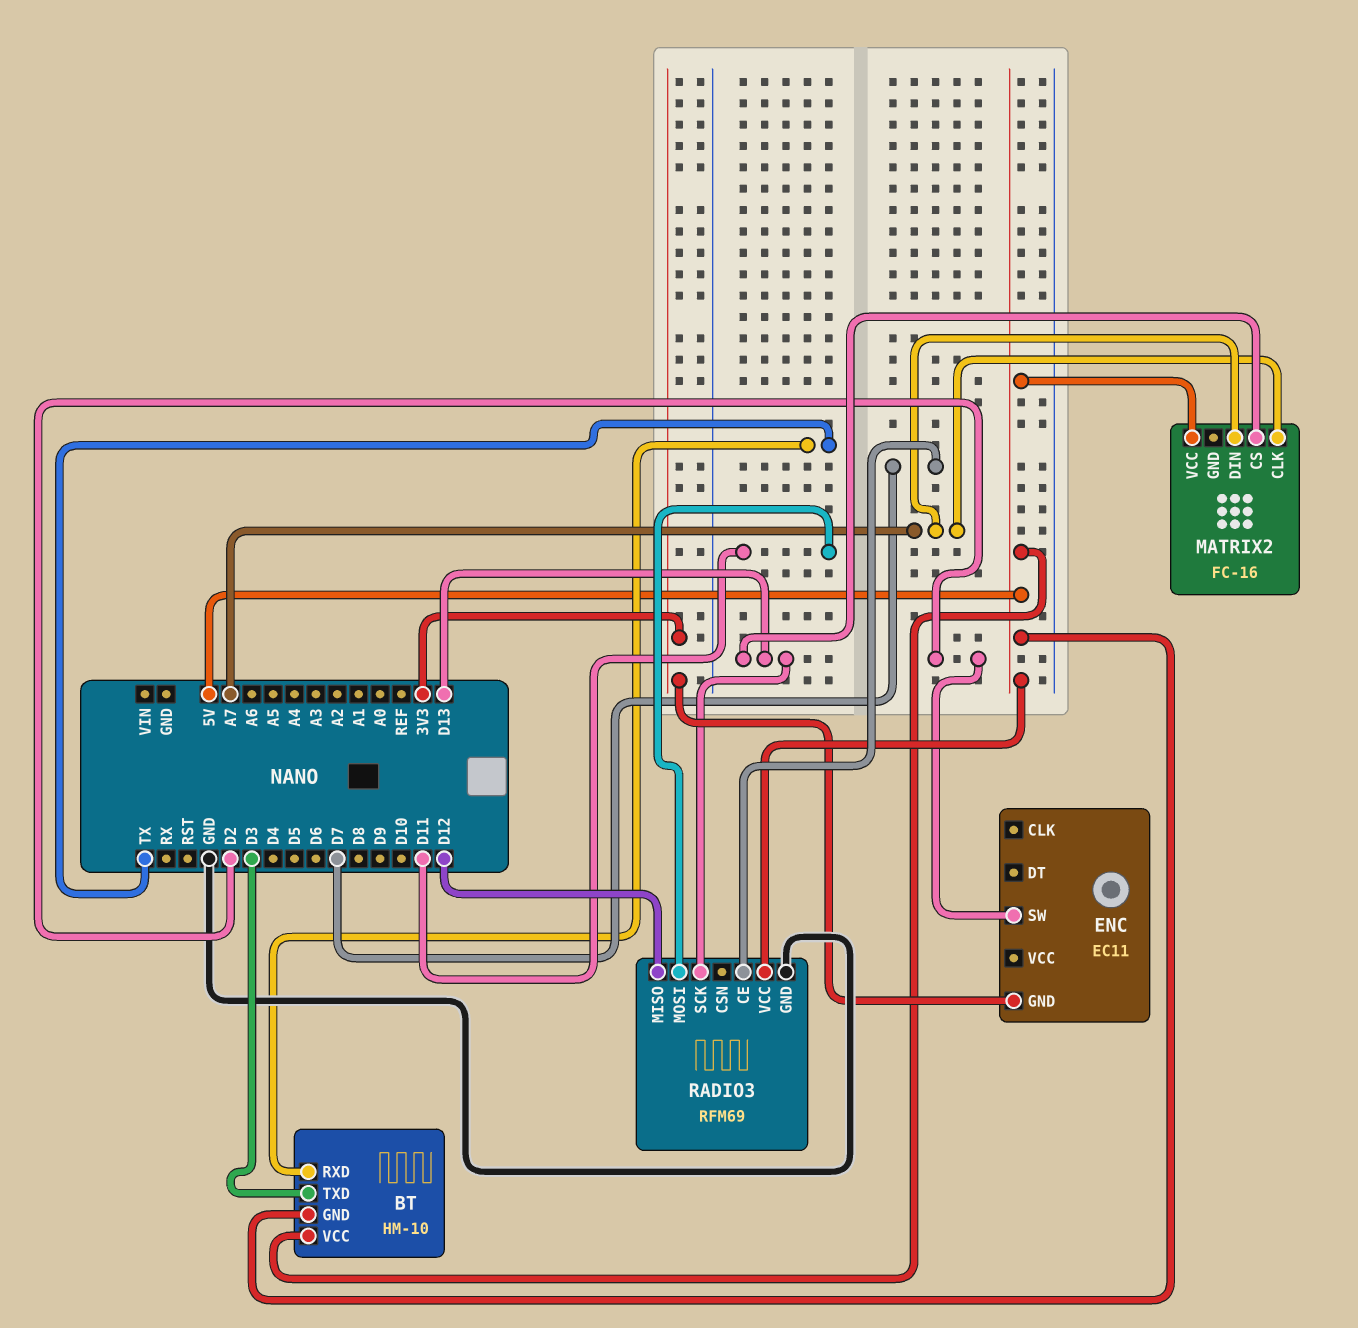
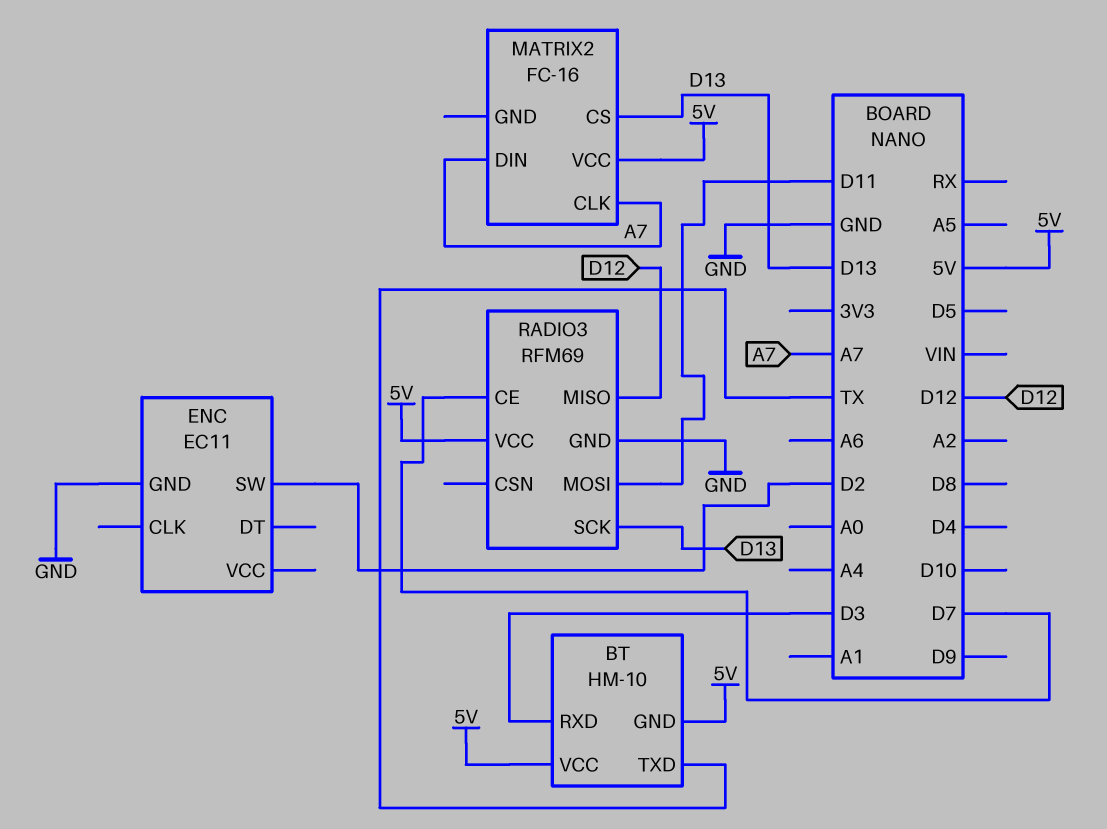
BT pin RXD: TX -> D3
BT pin TXD: D3 -> TX
ENC pin GND: 3V3 -> GND

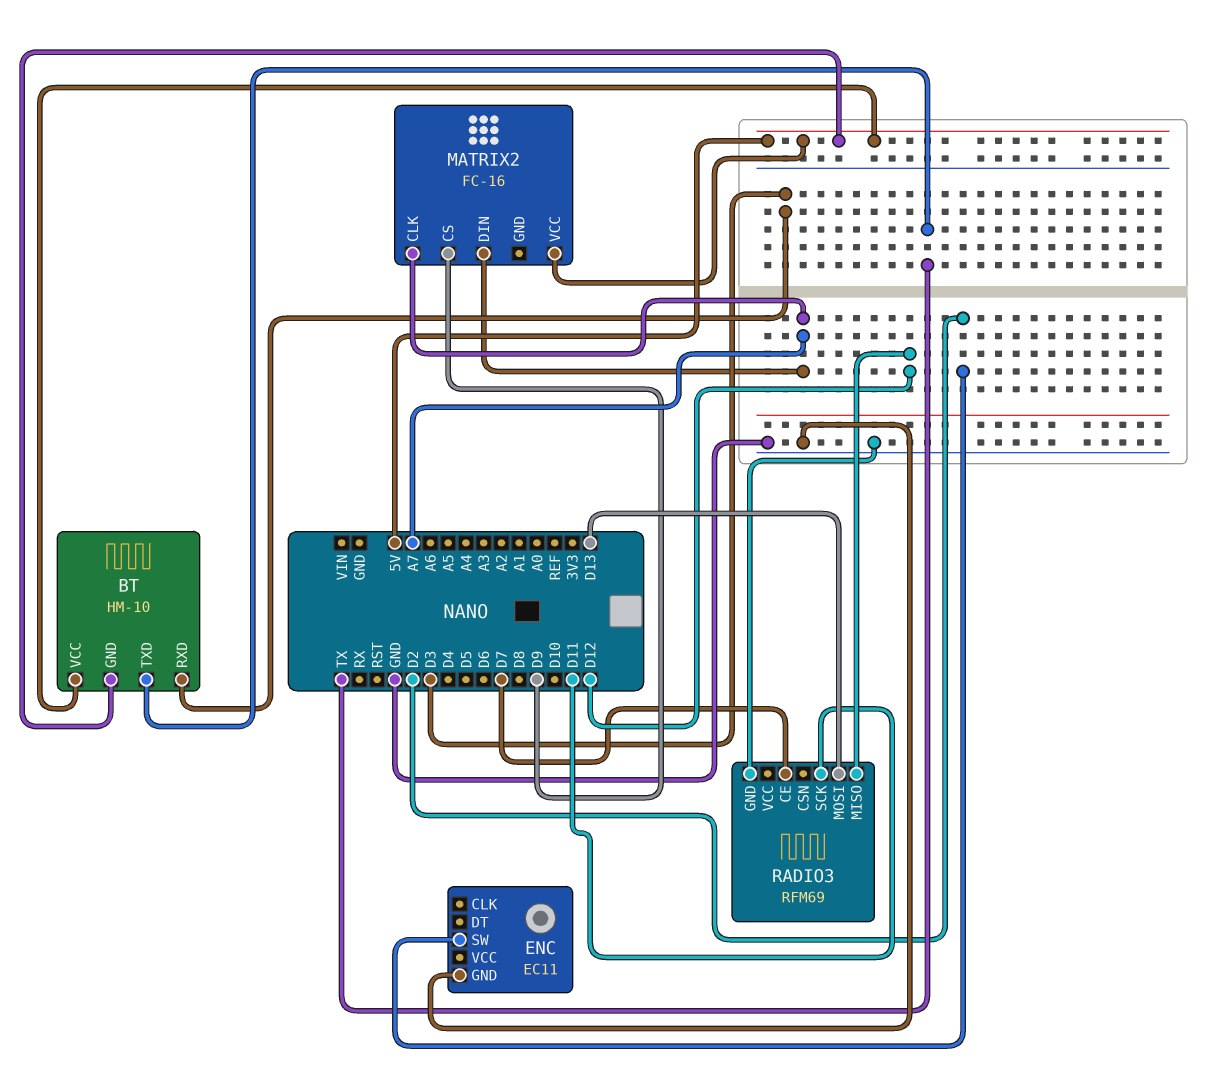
MATRIX2 pin CS: D13 -> D9
RADIO3 pin MOSI: D11 -> D13
RADIO3 pin SCK: D13 -> D11
RADIO3 pin VCC: 5V -> none

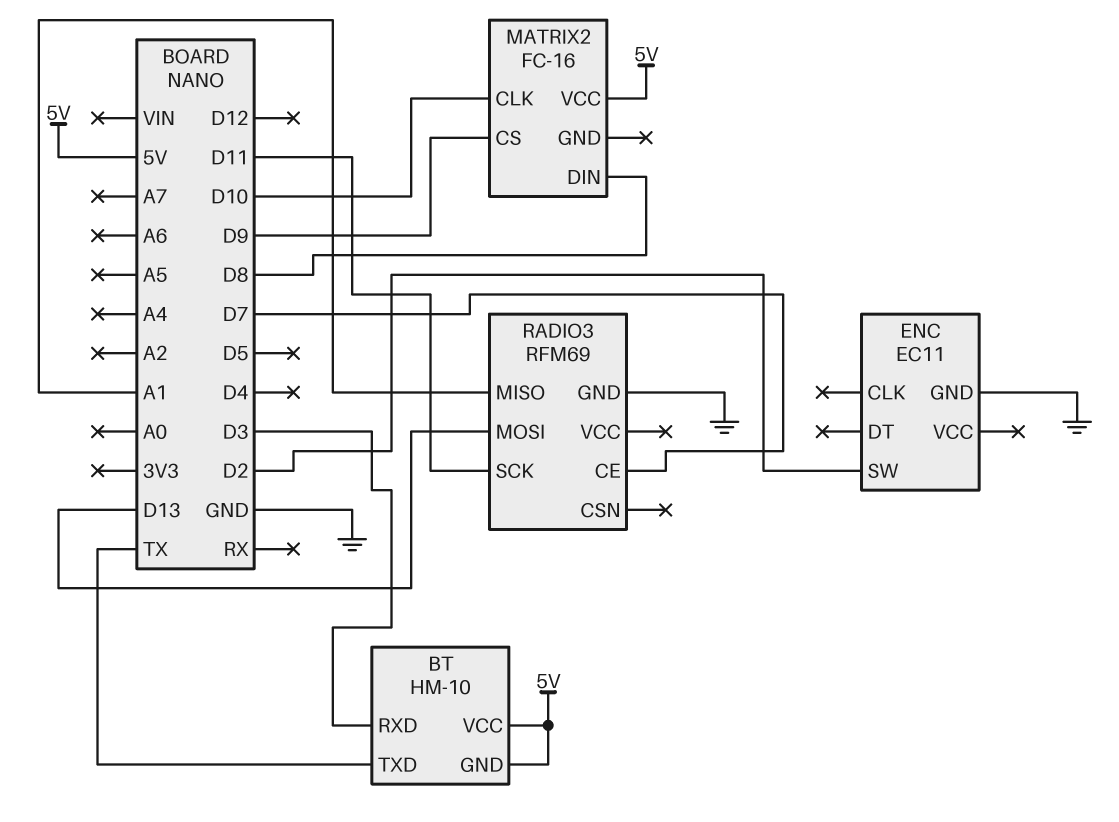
MATRIX2 pin CLK: A7 -> D10
MATRIX2 pin DIN: A7 -> D8
RADIO3 pin MISO: D12 -> A1

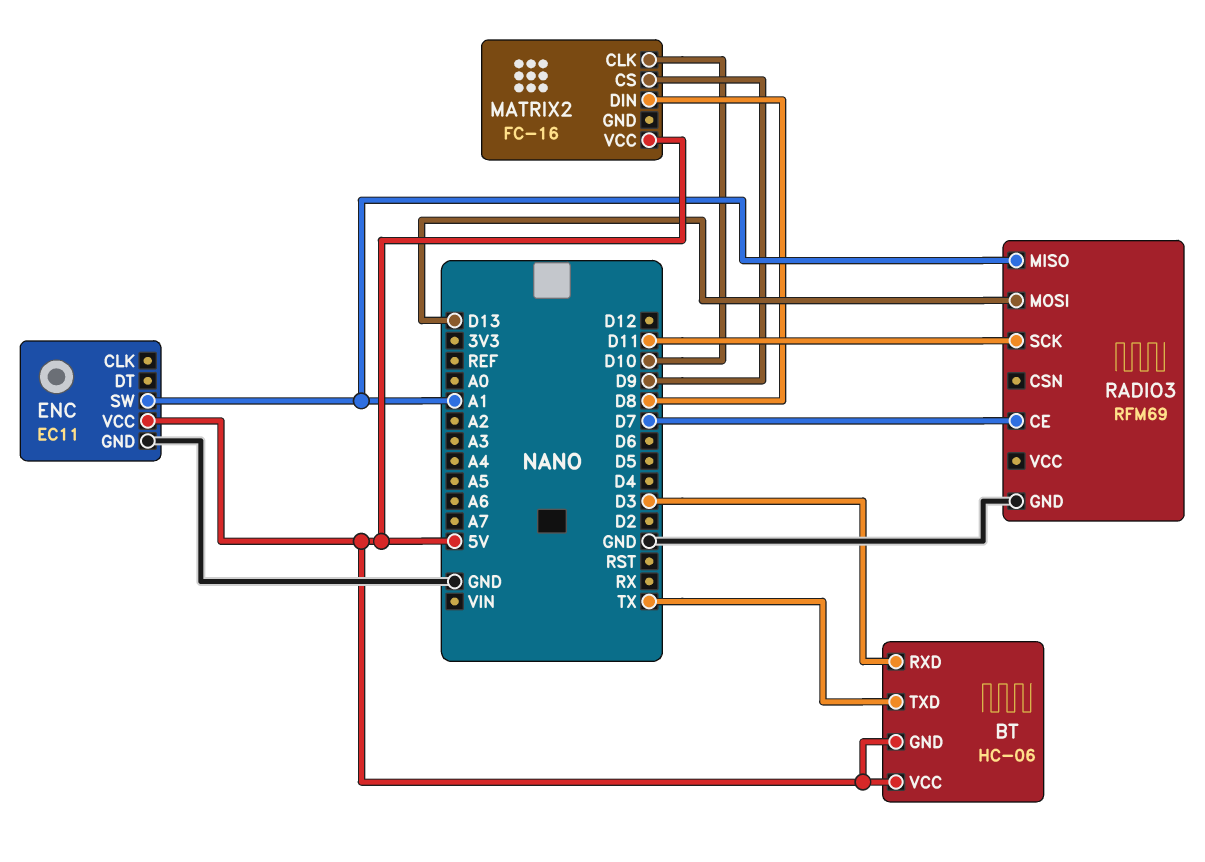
BT: HM-10 -> HC-06
ENC pin SW: D2 -> A1
ENC pin VCC: none -> 5V

